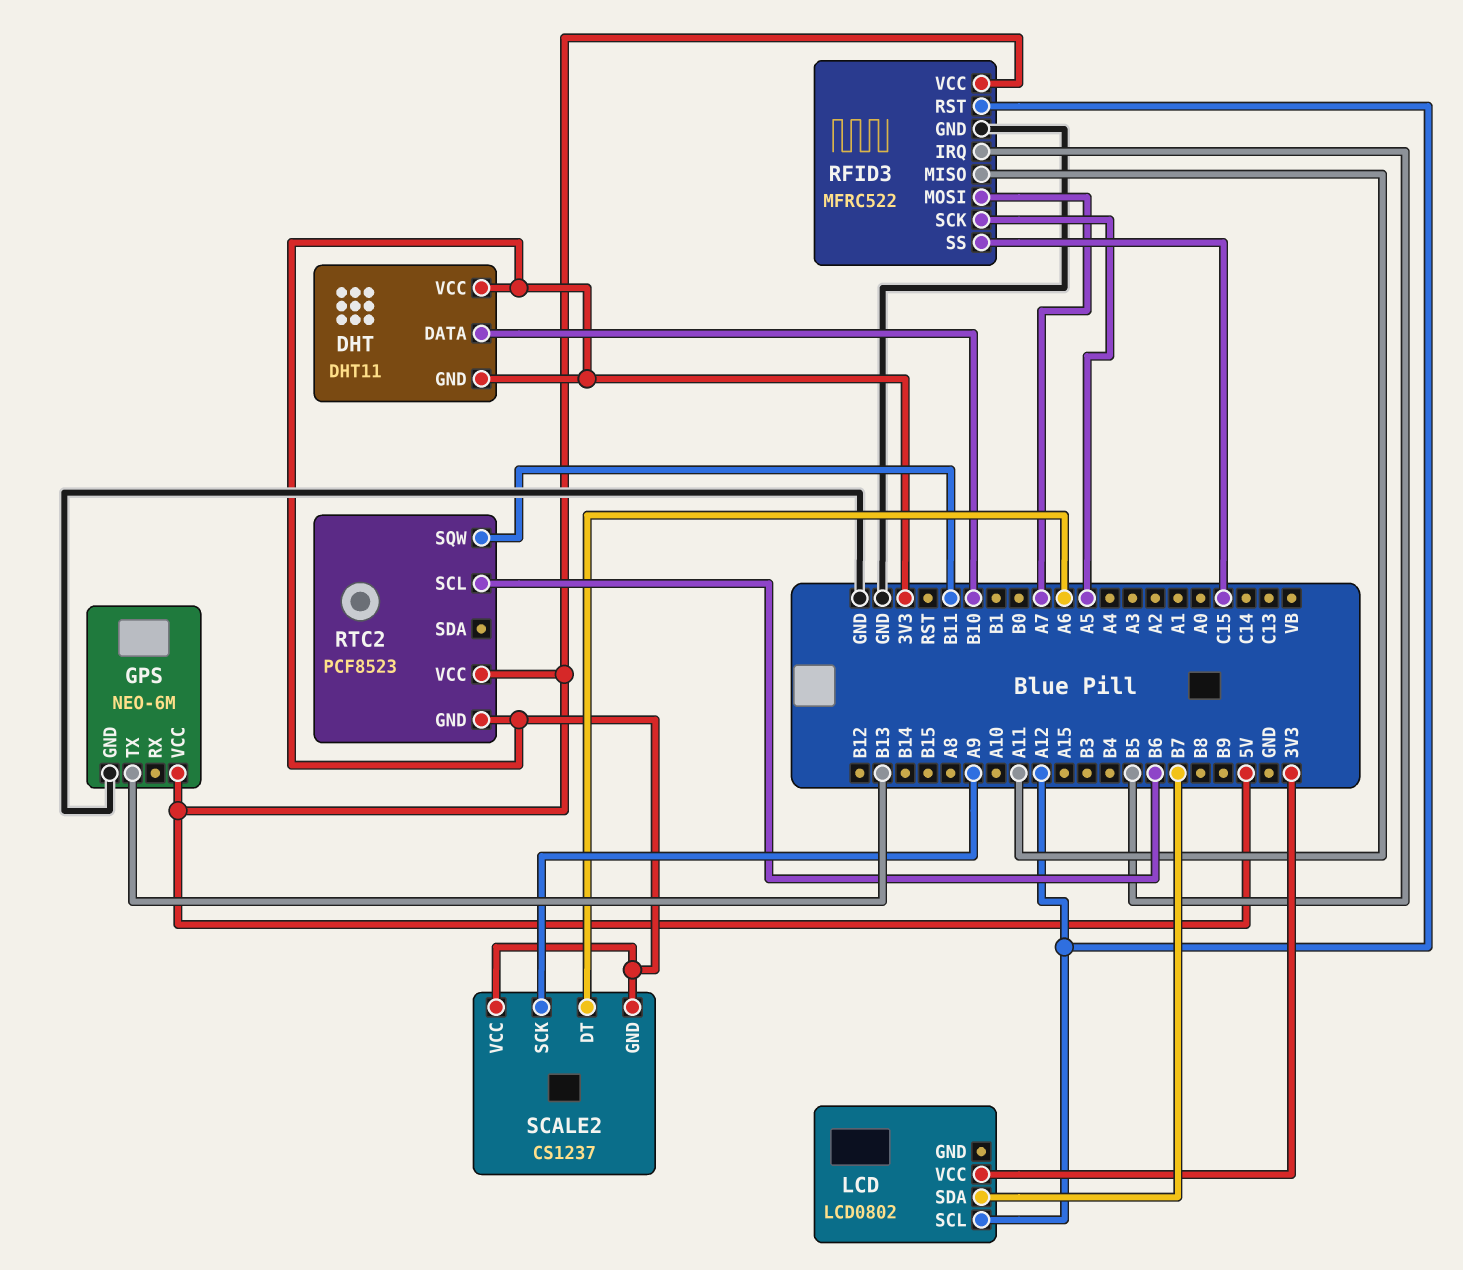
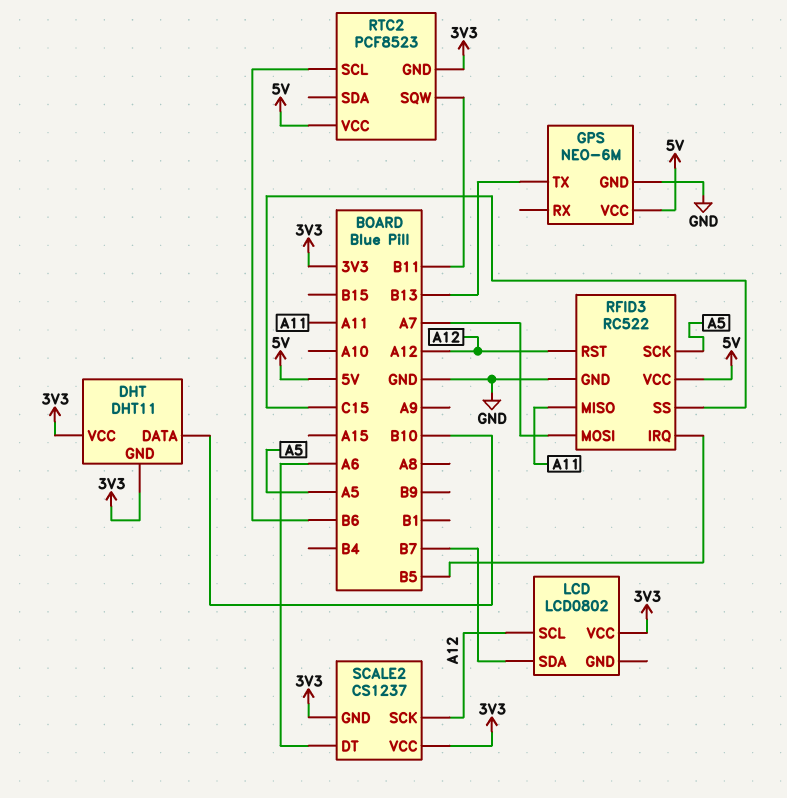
RFID3: MFRC522 -> RC522
SCALE2 pin SCK: A9 -> A12

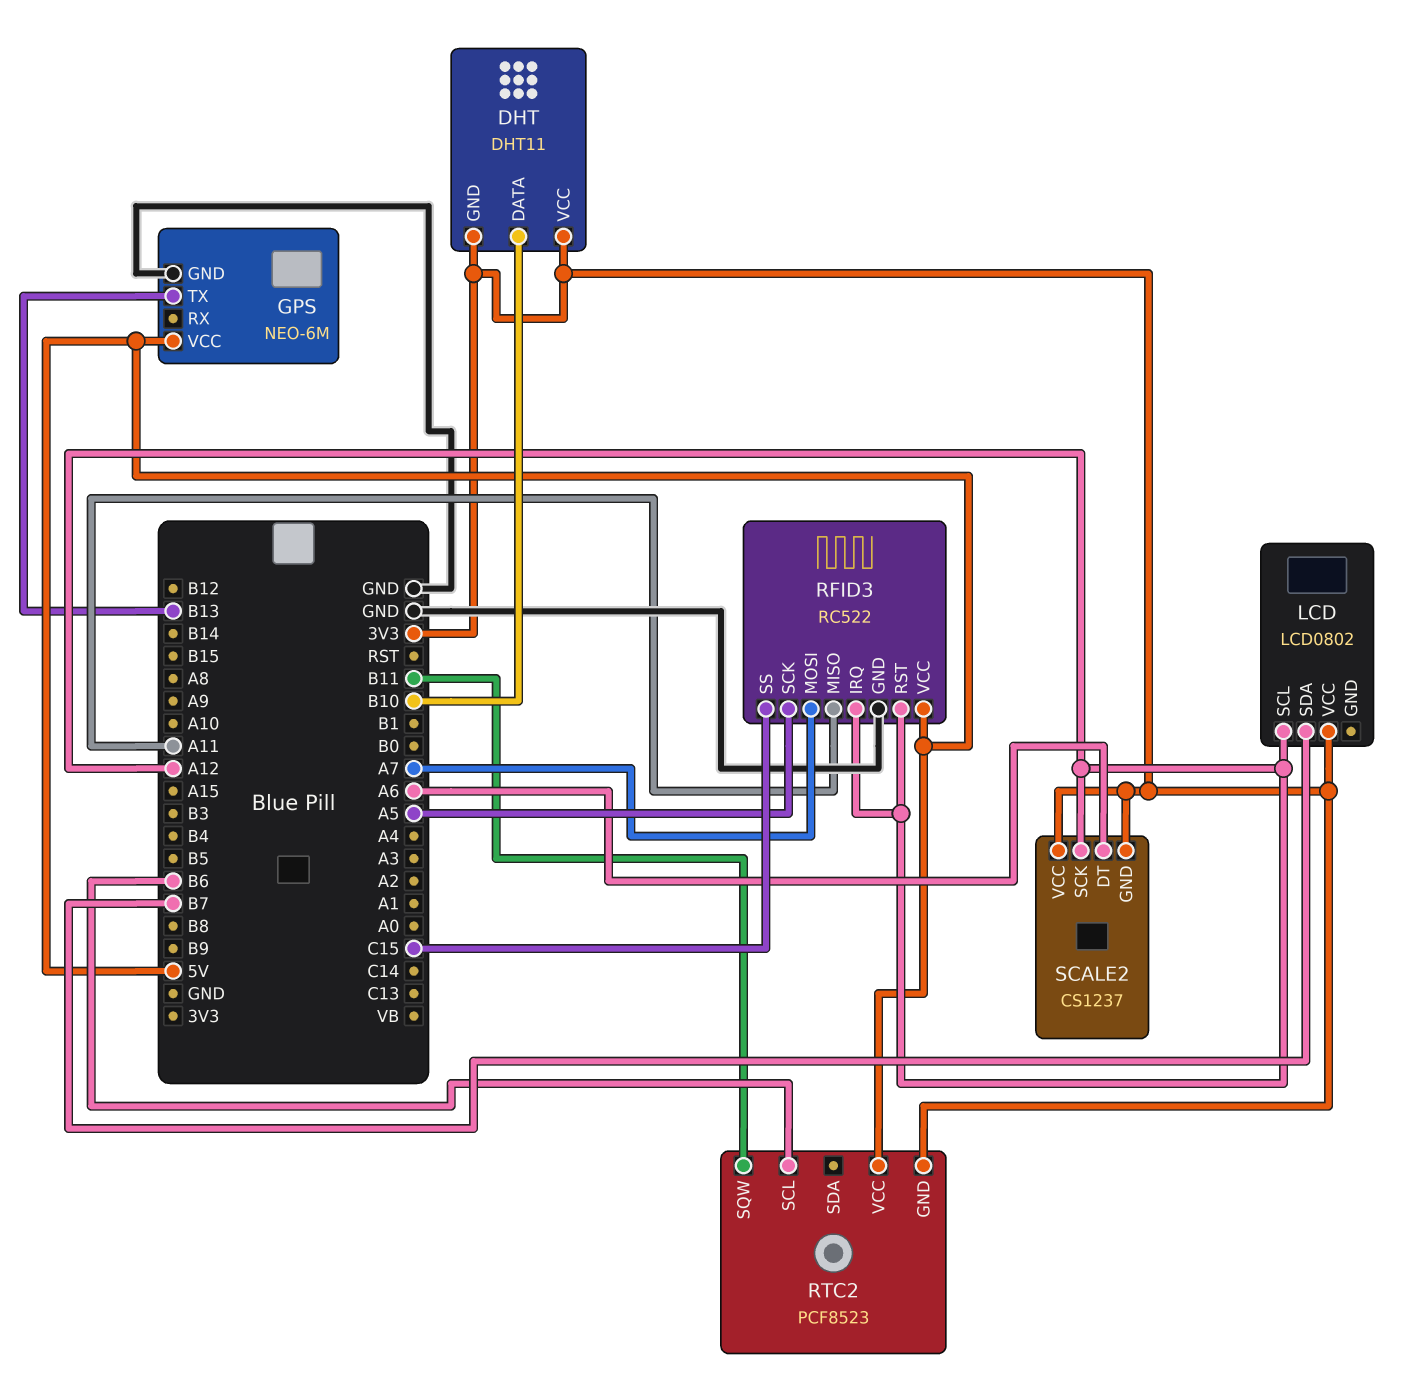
RFID3 pin IRQ: B5 -> A12

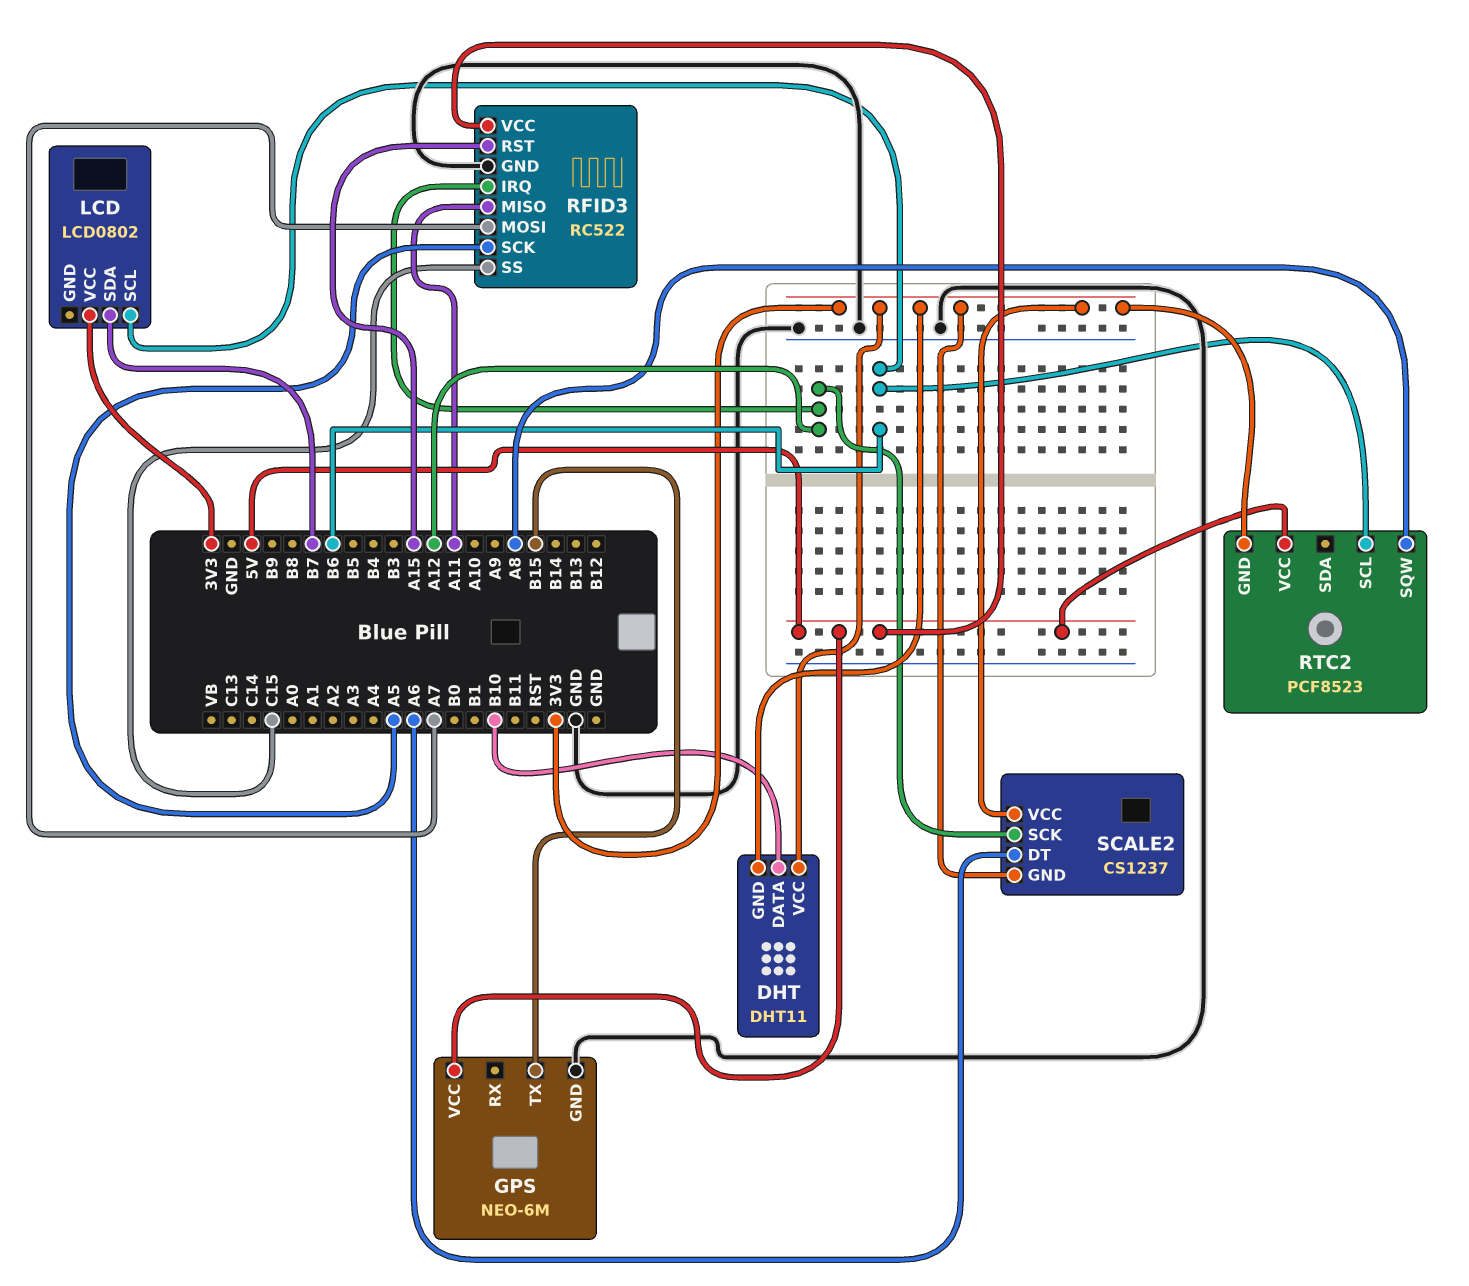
GPS pin TX: B13 -> B15
LCD pin SCL: A12 -> B6
RFID3 pin RST: A12 -> A15
RTC2 pin SQW: B11 -> A8

